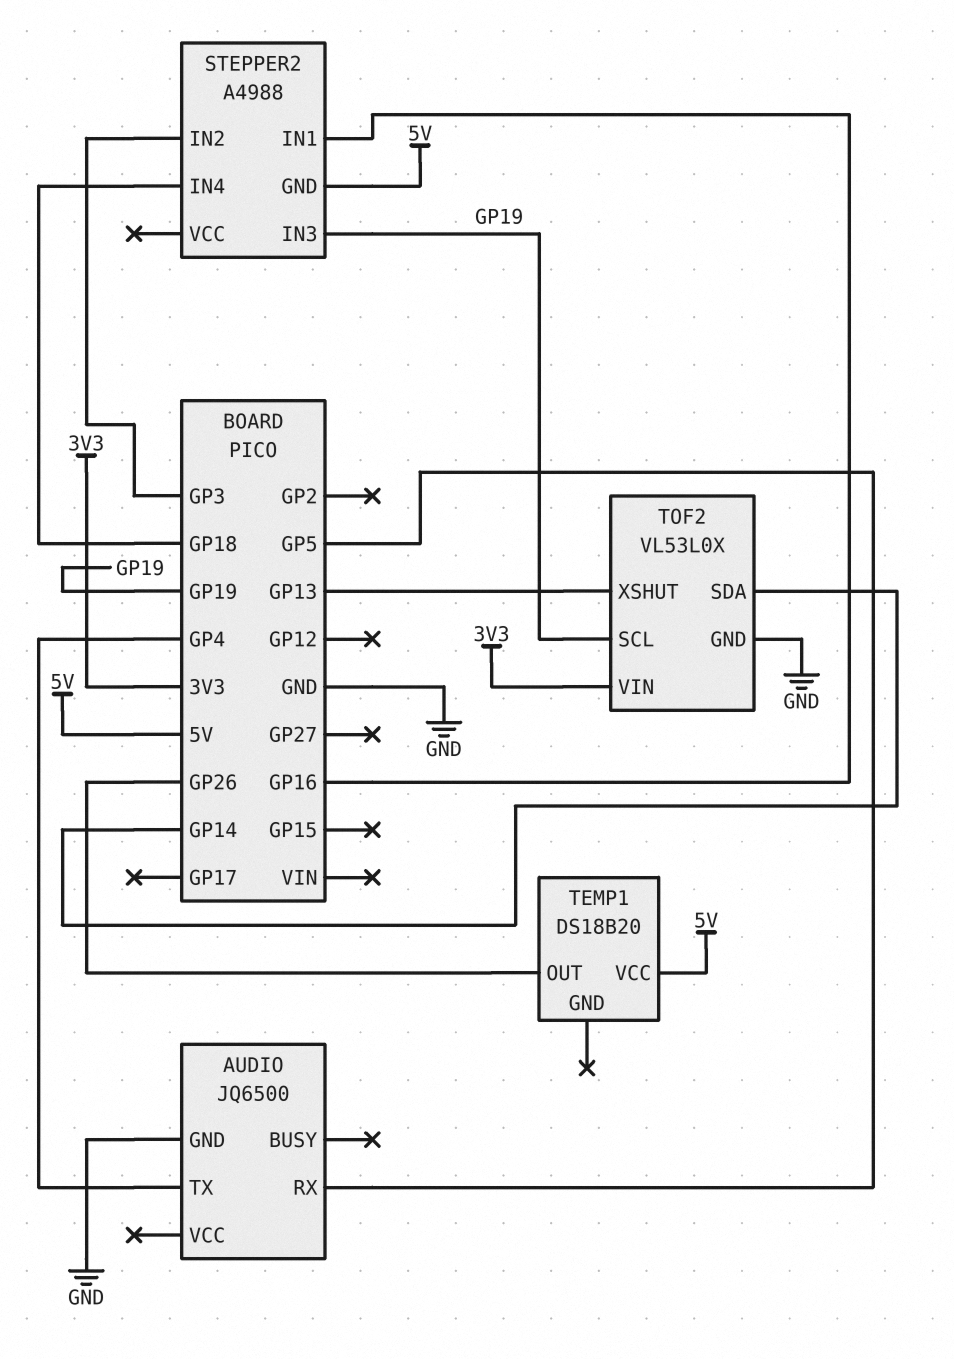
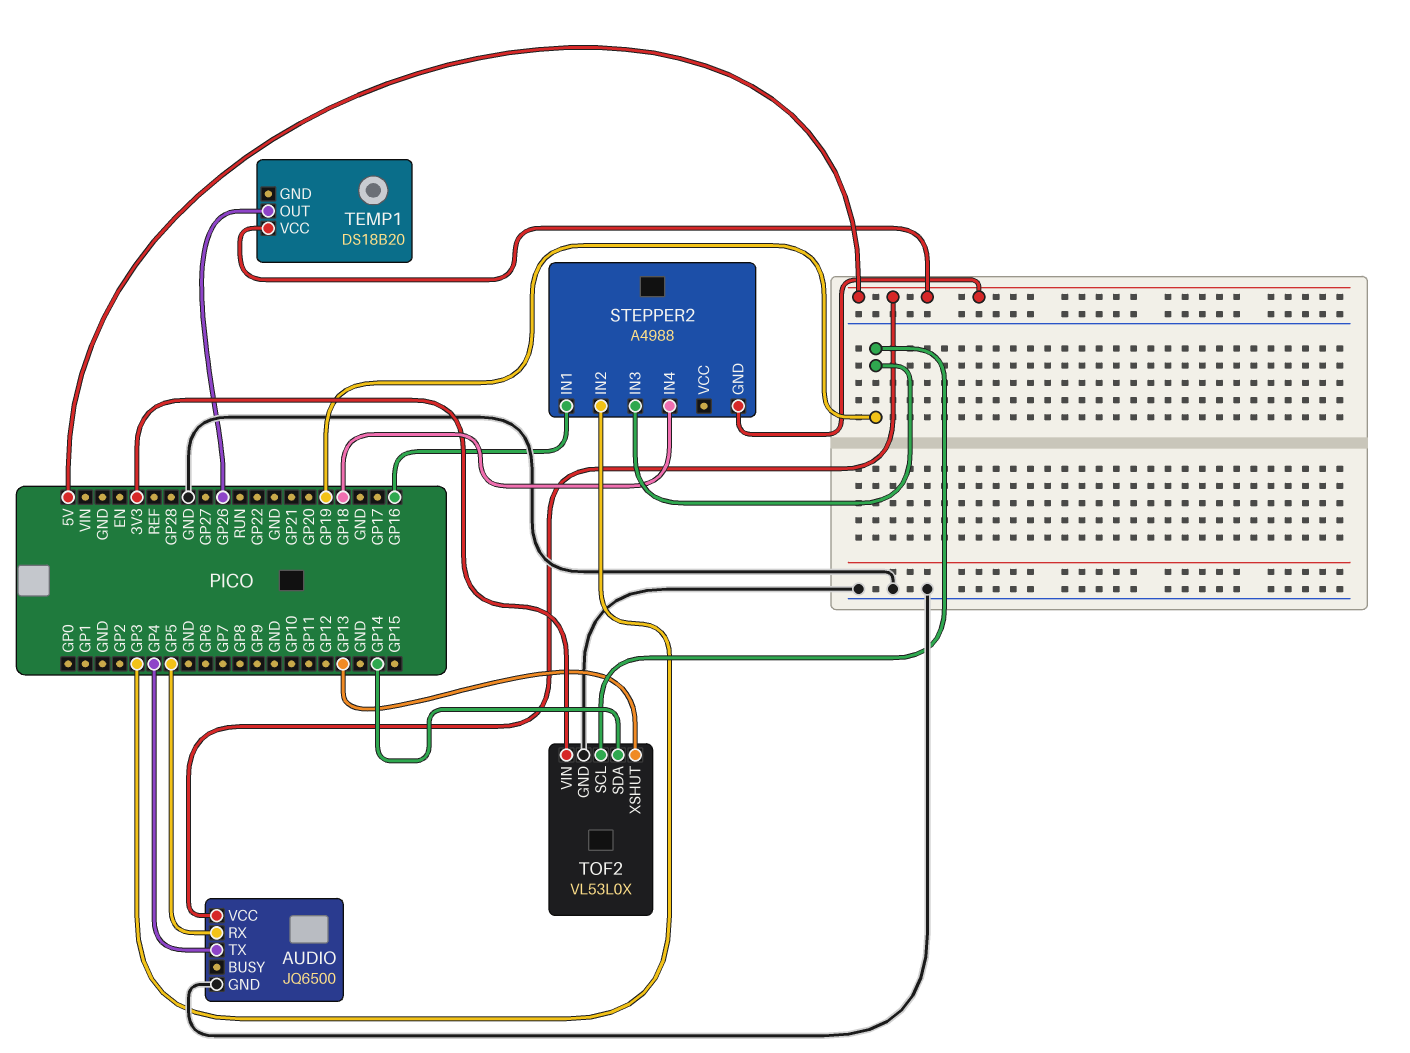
AUDIO pin VCC: none -> 5V

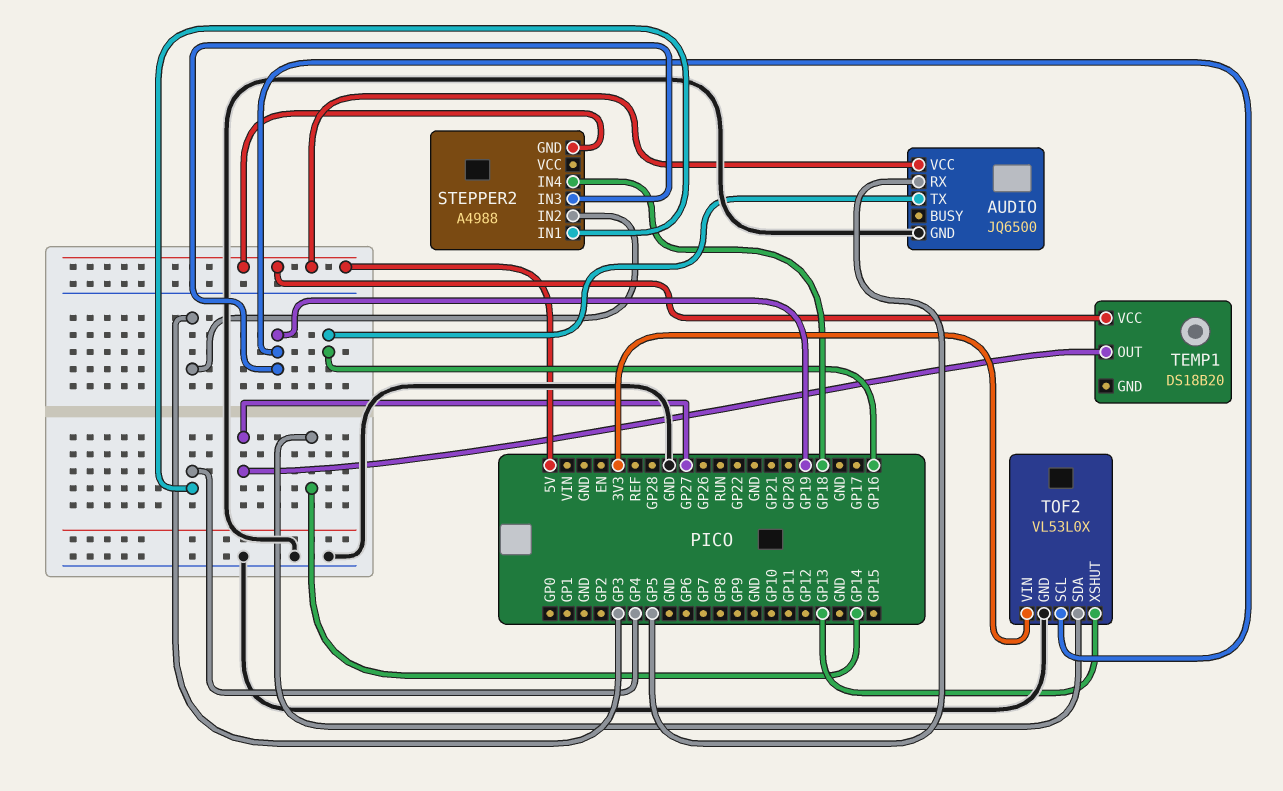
AUDIO pin TX: GP4 -> GP16
STEPPER2 pin IN1: GP16 -> GP4
TEMP1 pin OUT: GP26 -> GP27

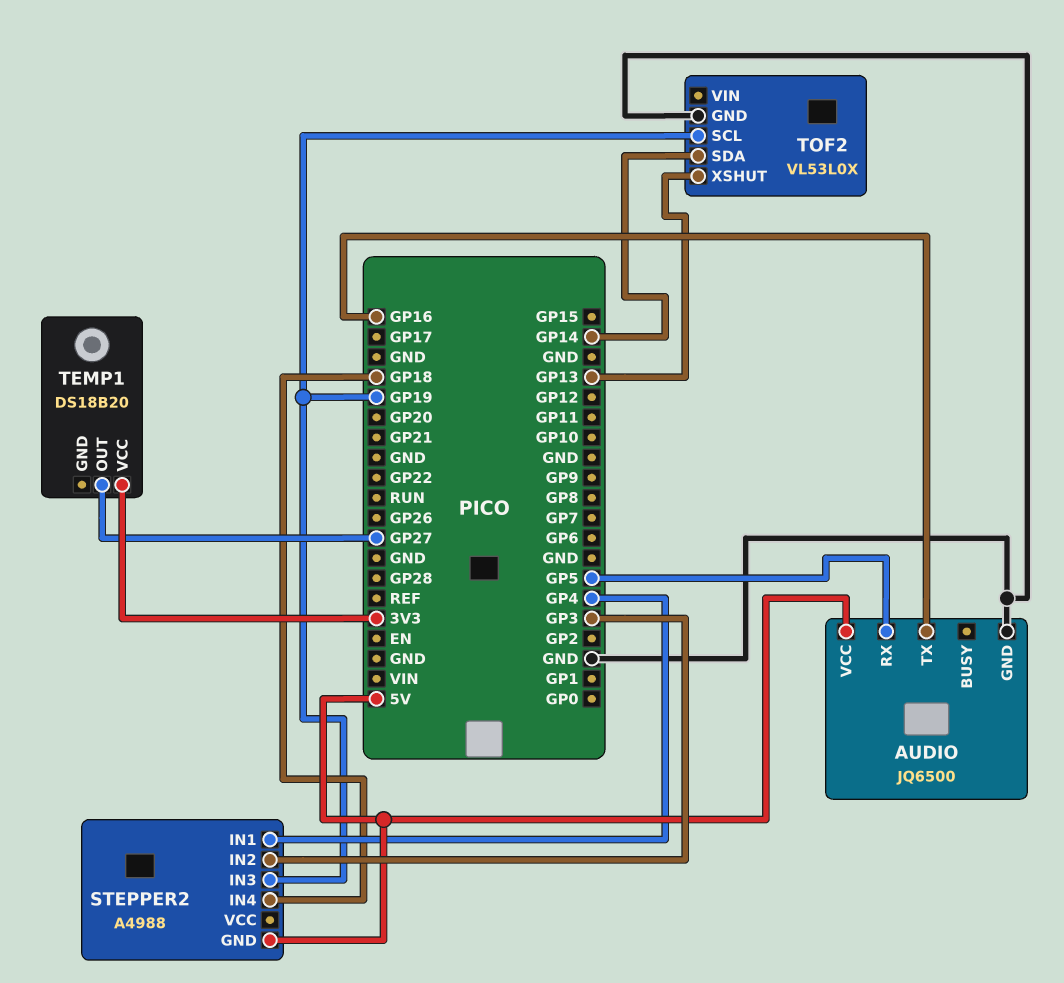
TEMP1 pin VCC: 5V -> 3V3
TOF2 pin VIN: 3V3 -> none

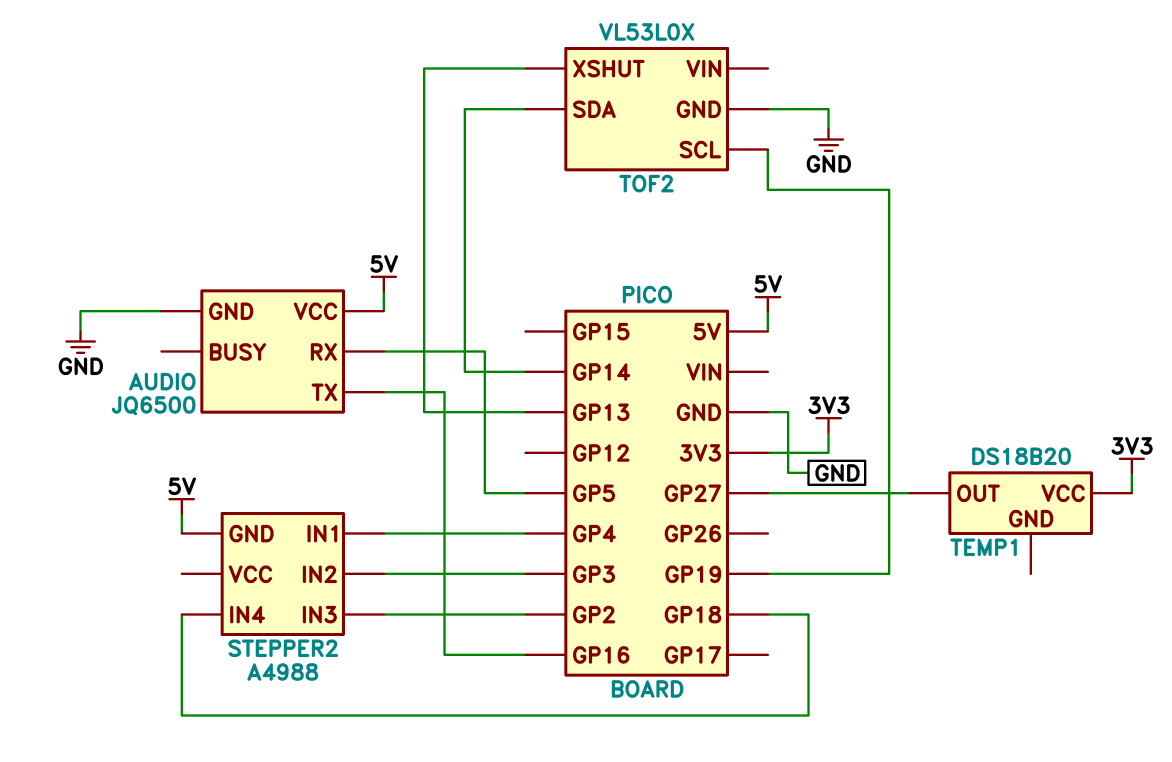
STEPPER2 pin IN3: GP19 -> GP2

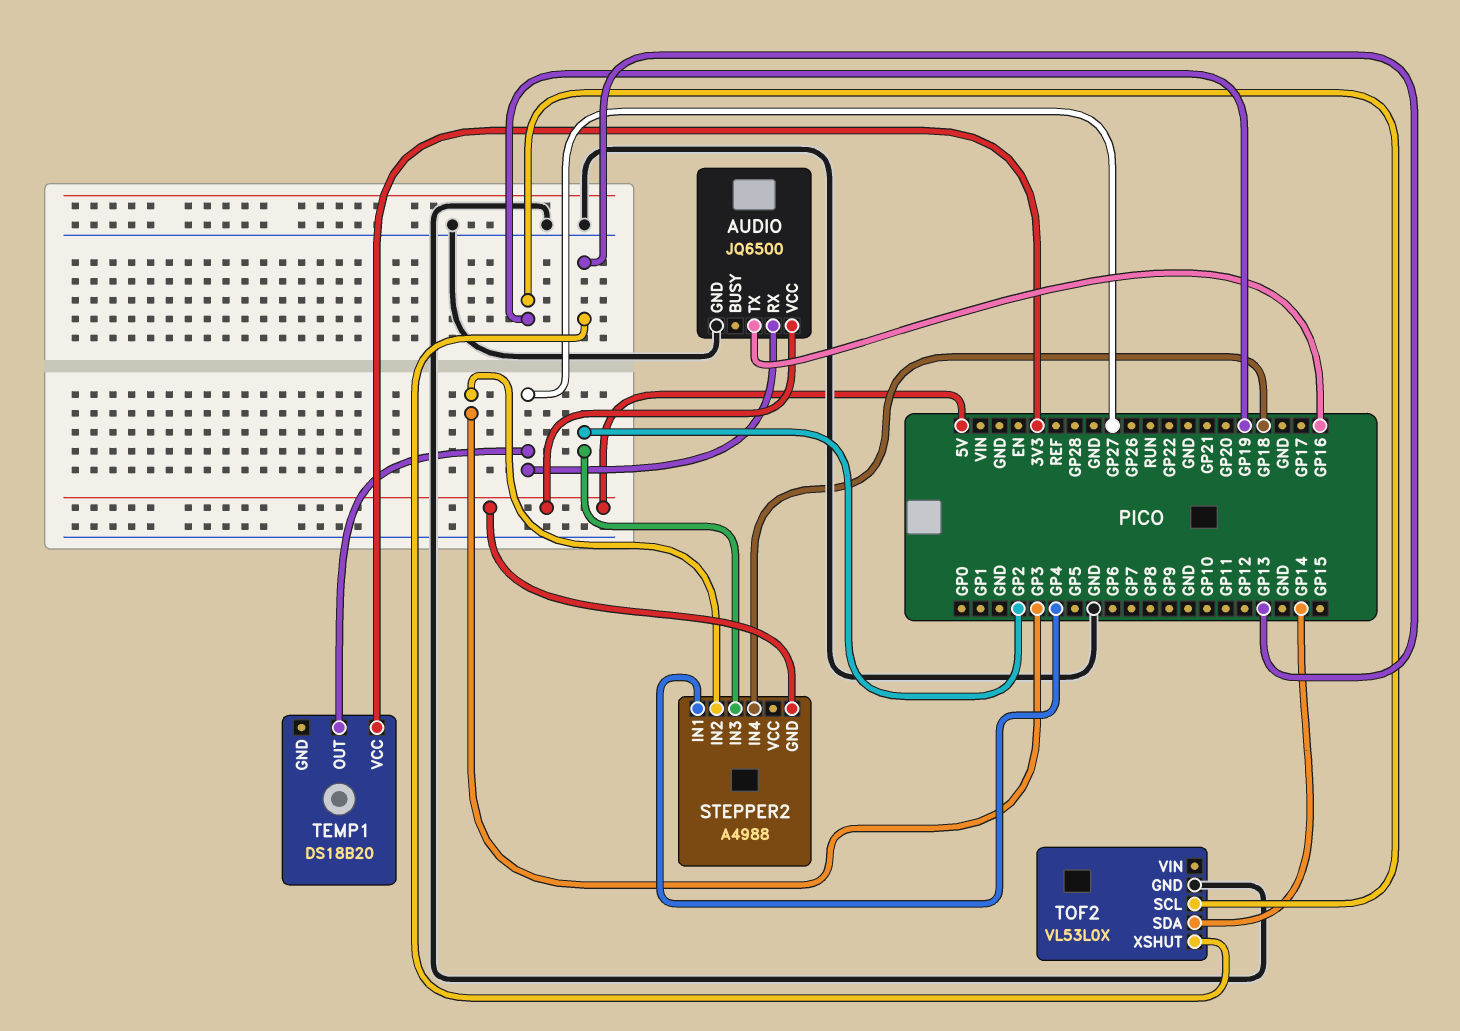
AUDIO pin RX: GP5 -> GP27

